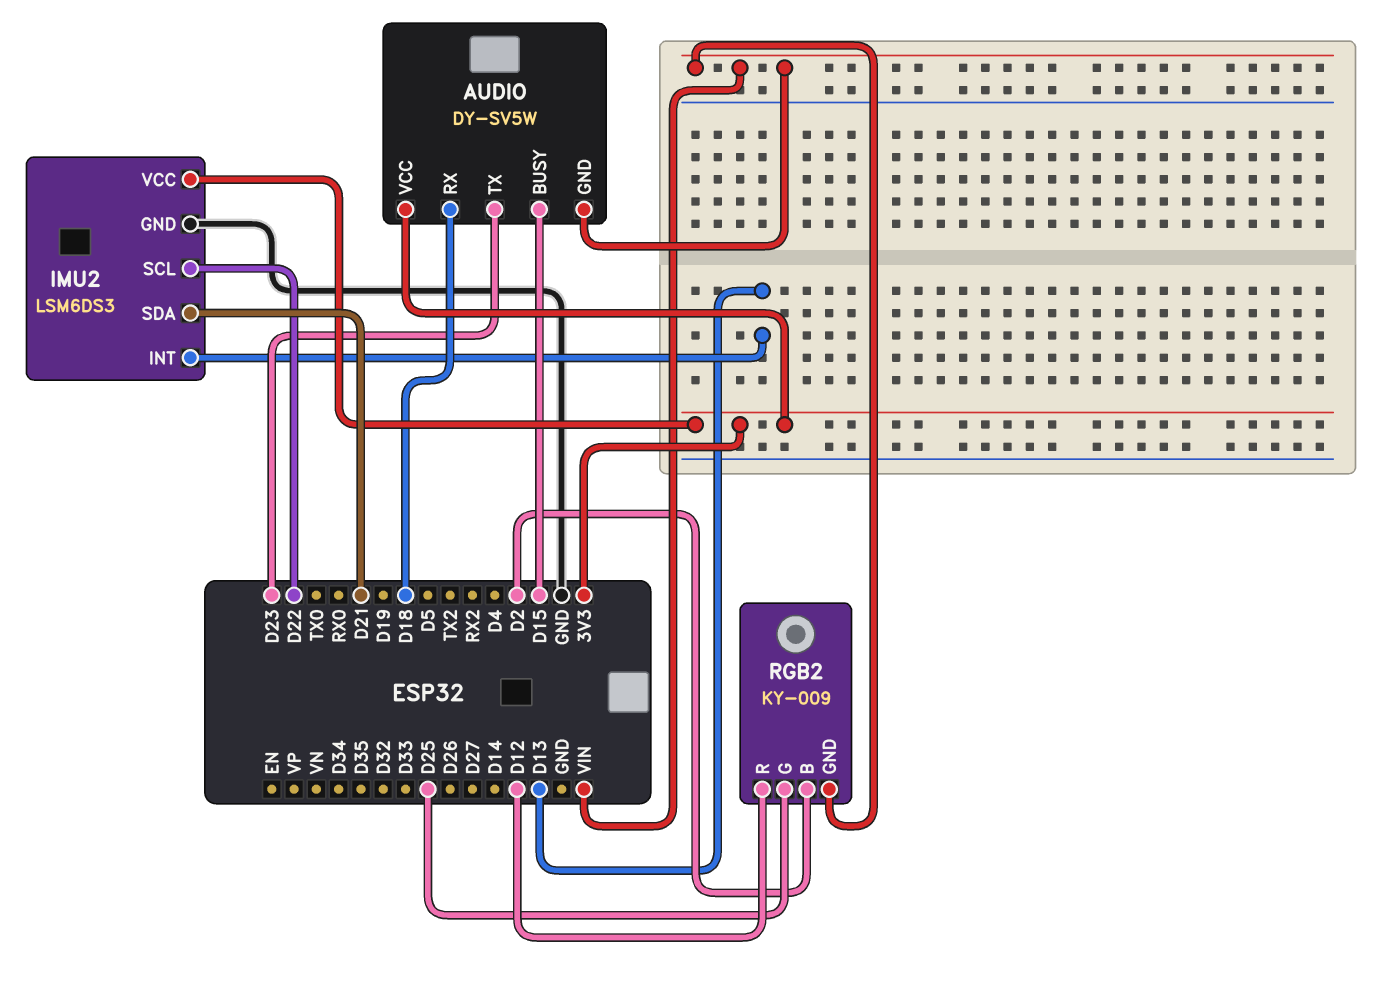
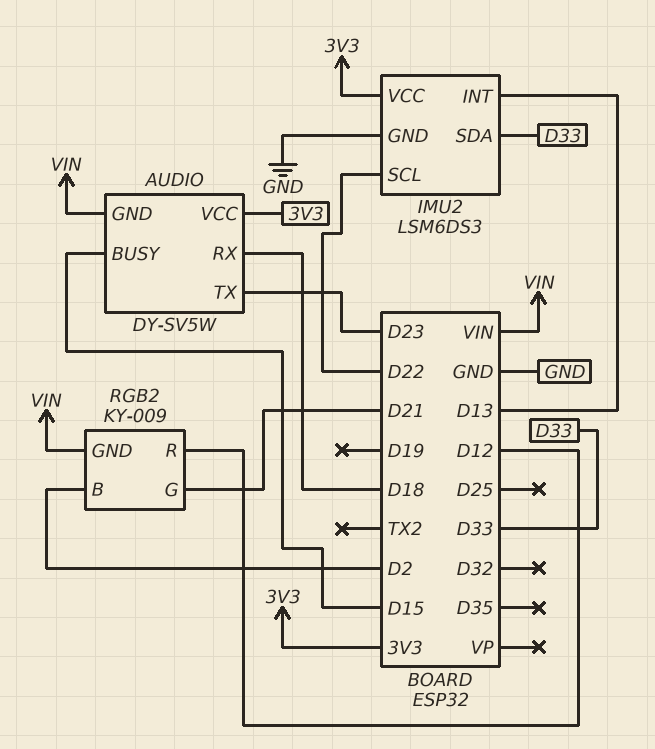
IMU2 pin SDA: D21 -> D33
RGB2 pin G: D25 -> D21

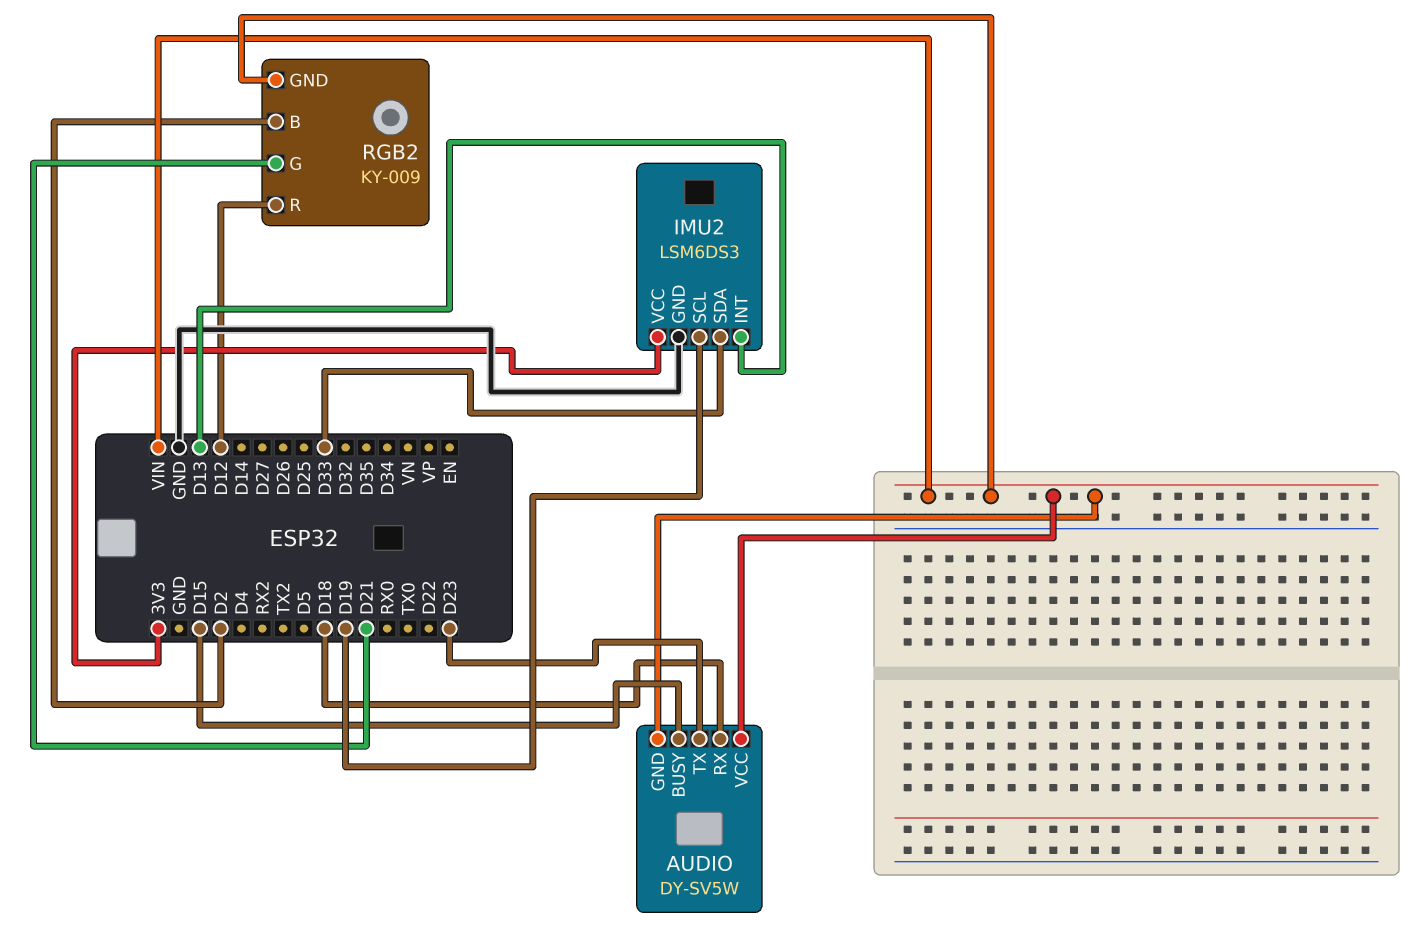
AUDIO pin VCC: 3V3 -> VIN
IMU2 pin SCL: D22 -> D19

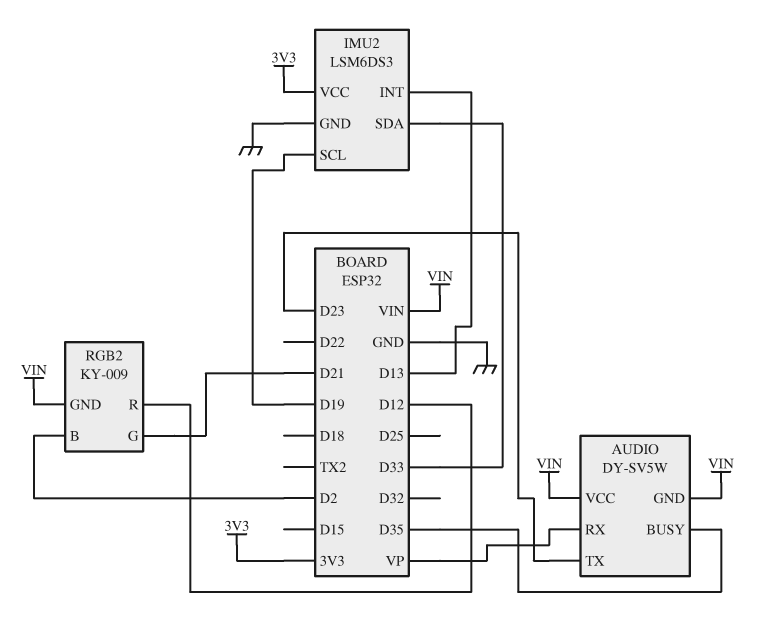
AUDIO pin BUSY: D15 -> D35
AUDIO pin RX: D18 -> VP

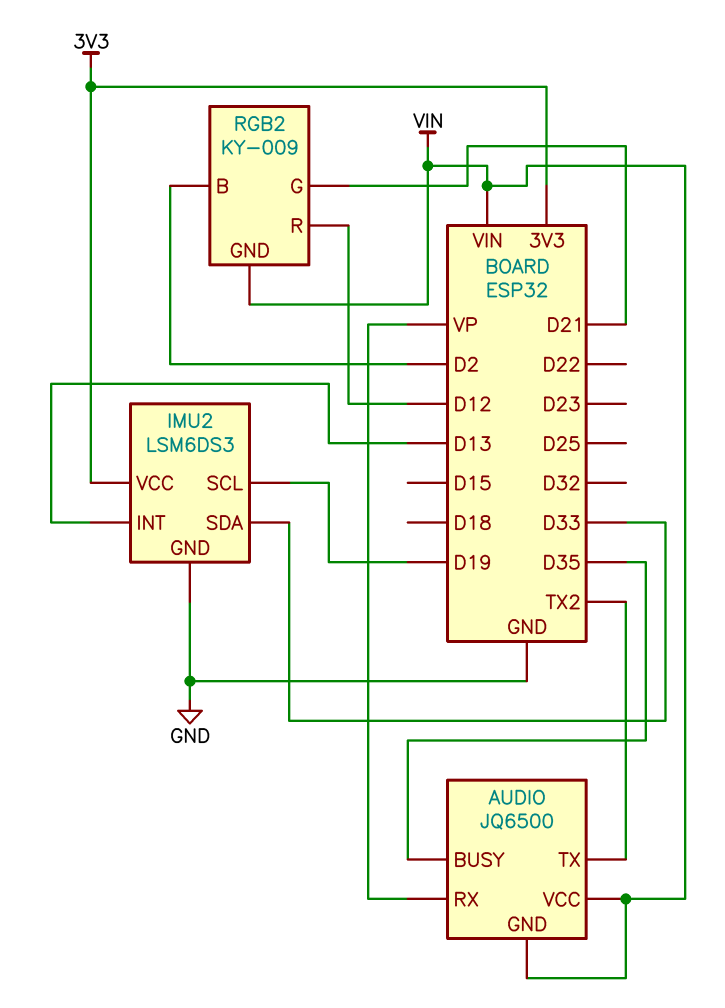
AUDIO: DY-SV5W -> JQ6500
AUDIO pin TX: D23 -> TX2

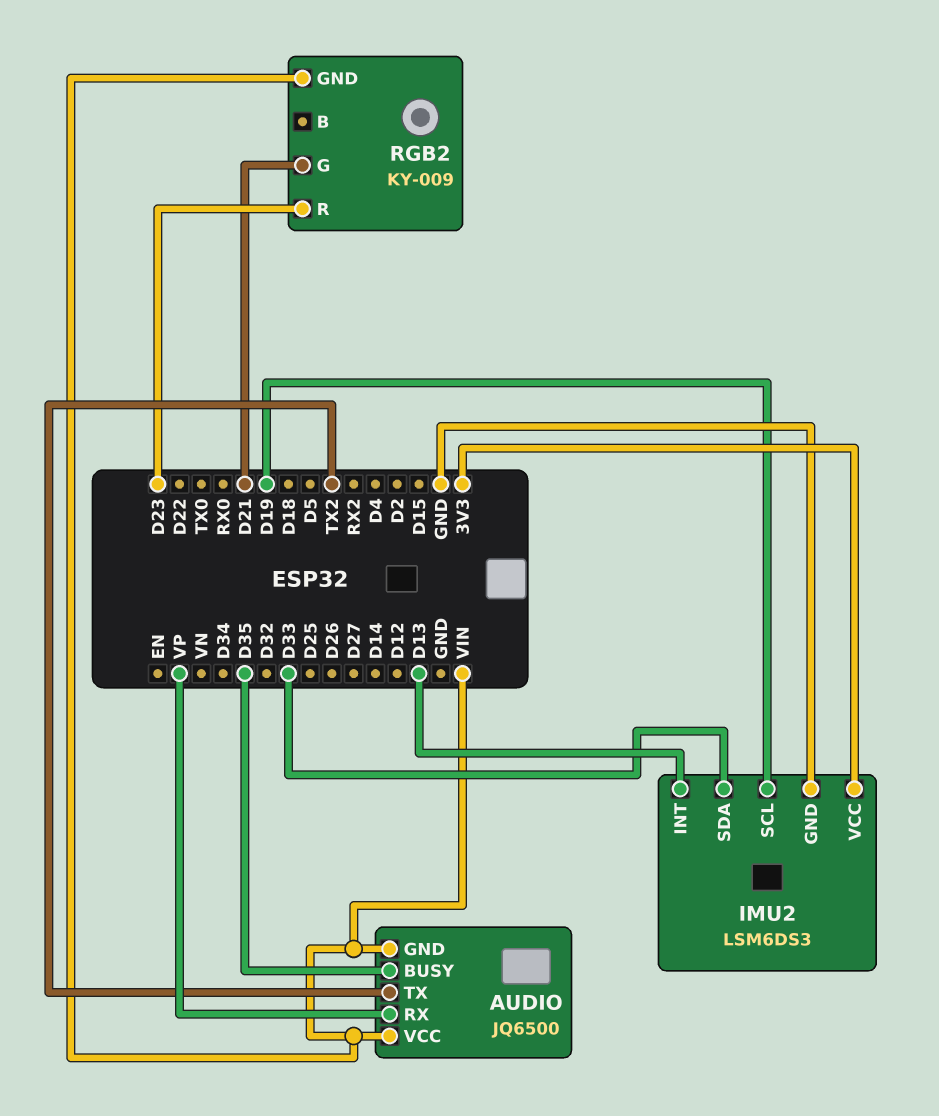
RGB2 pin B: D2 -> none
RGB2 pin R: D12 -> D23

